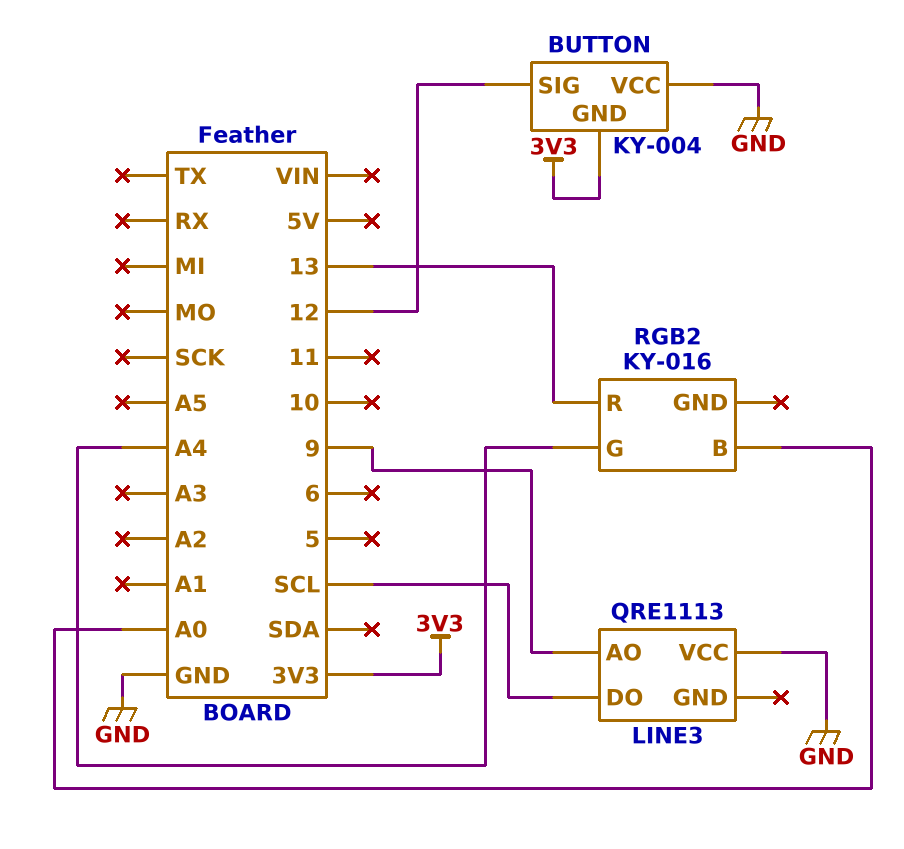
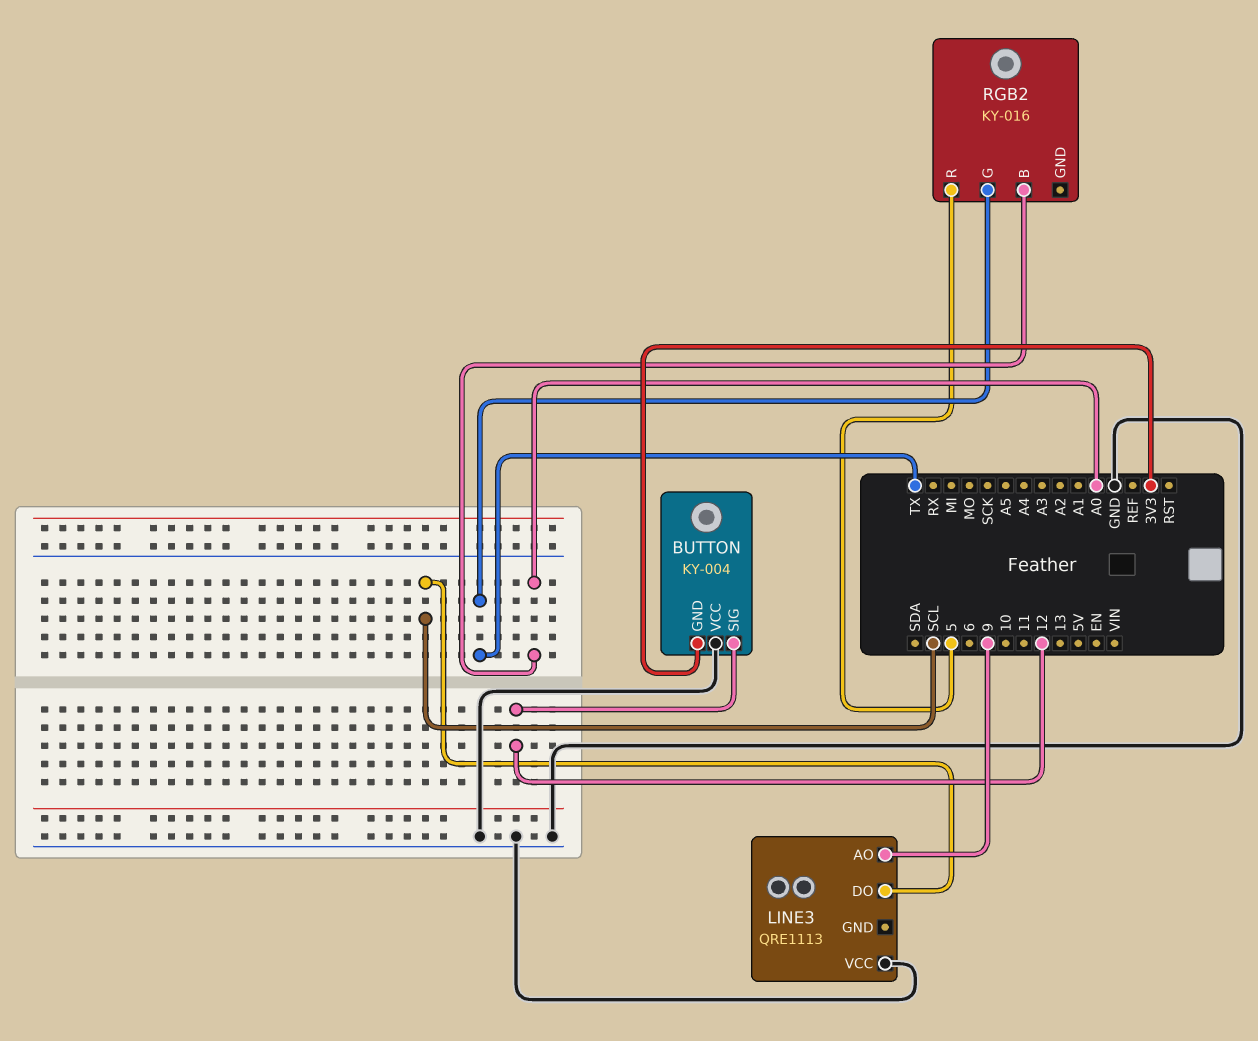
RGB2 pin G: A4 -> TX
RGB2 pin R: 13 -> 5

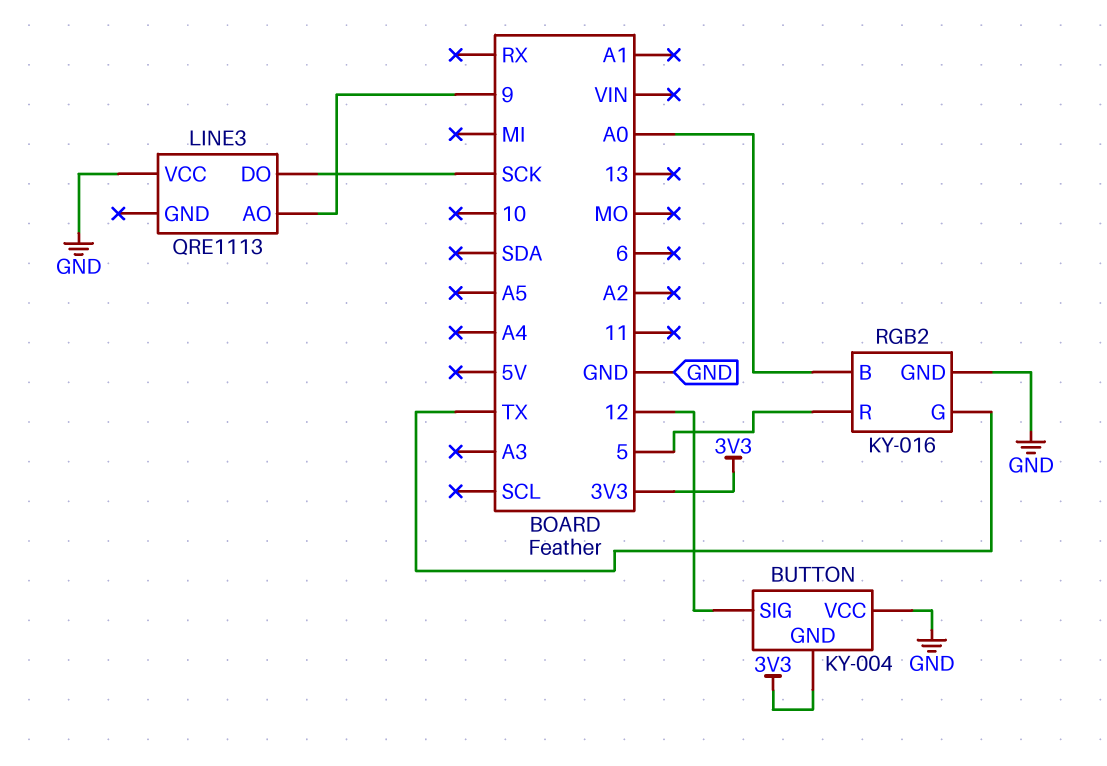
LINE3 pin DO: SCL -> SCK
RGB2 pin GND: none -> GND

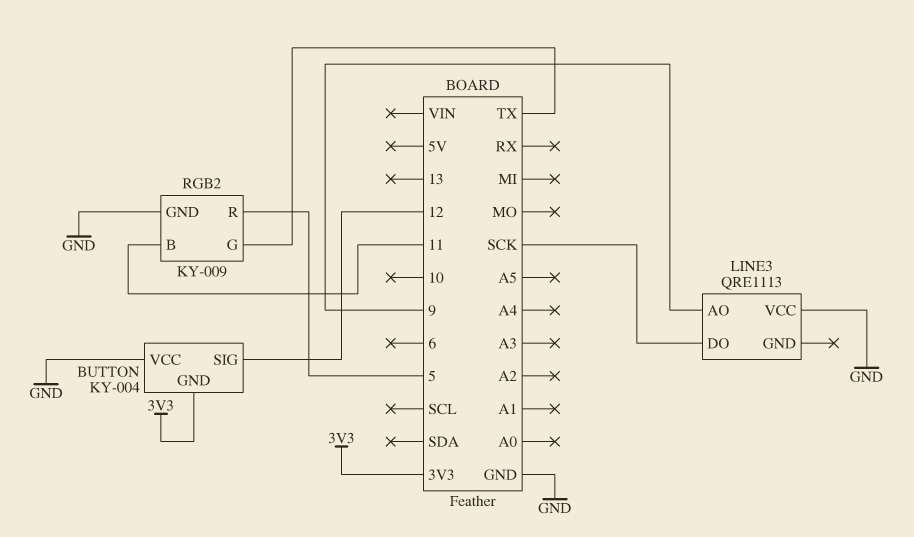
RGB2: KY-016 -> KY-009
RGB2 pin B: A0 -> 11

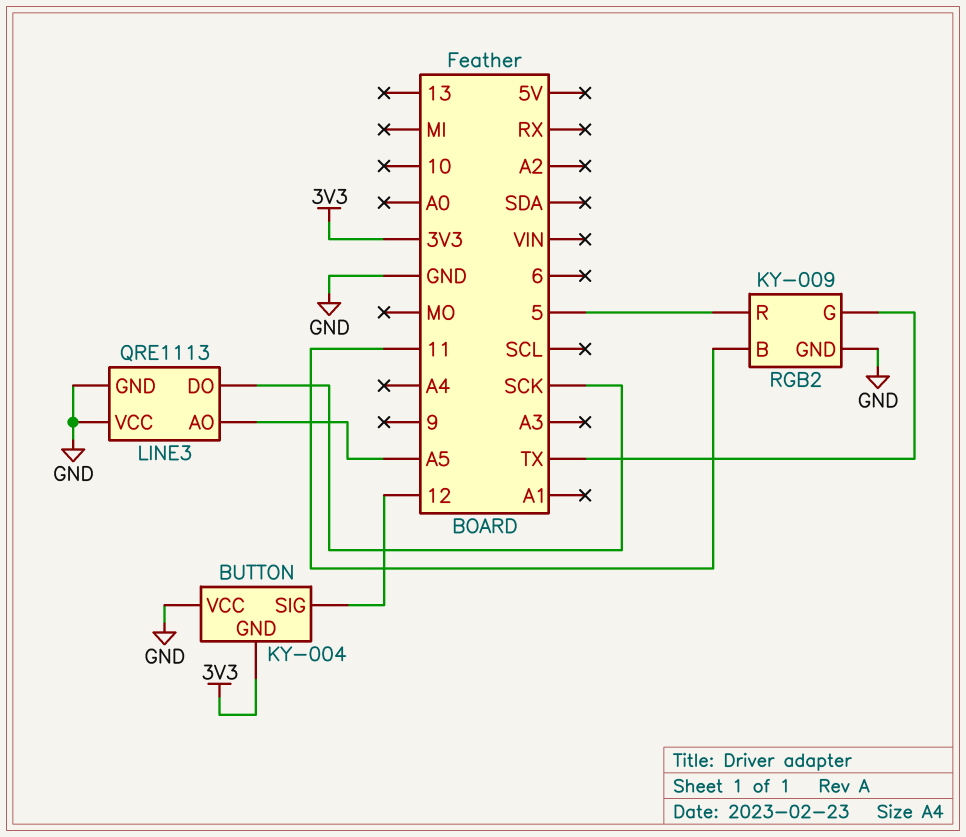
LINE3 pin AO: 9 -> A5
LINE3 pin GND: none -> GND

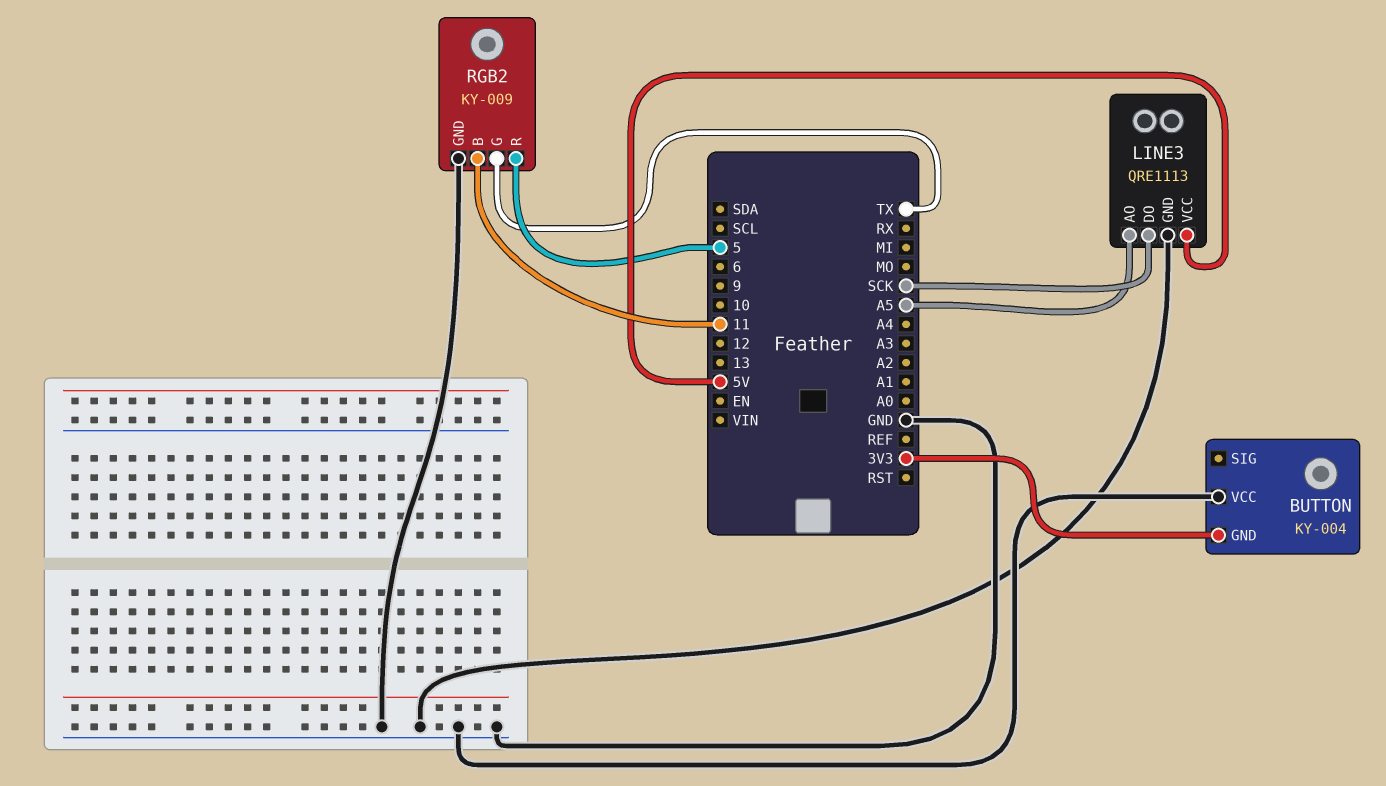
BUTTON pin SIG: 12 -> none
LINE3 pin VCC: GND -> 5V

